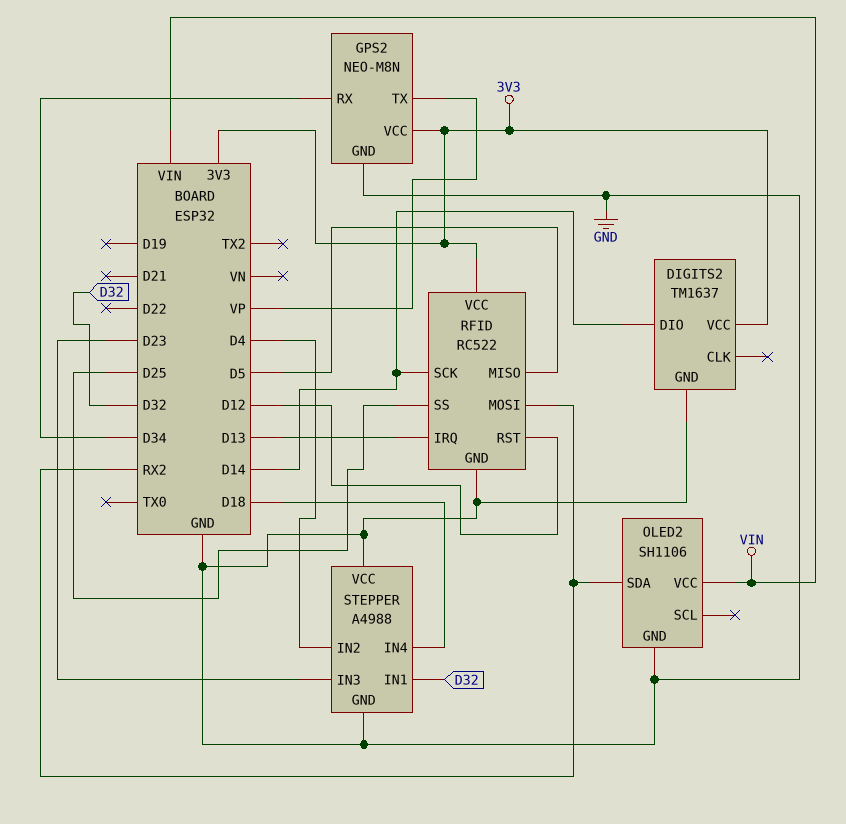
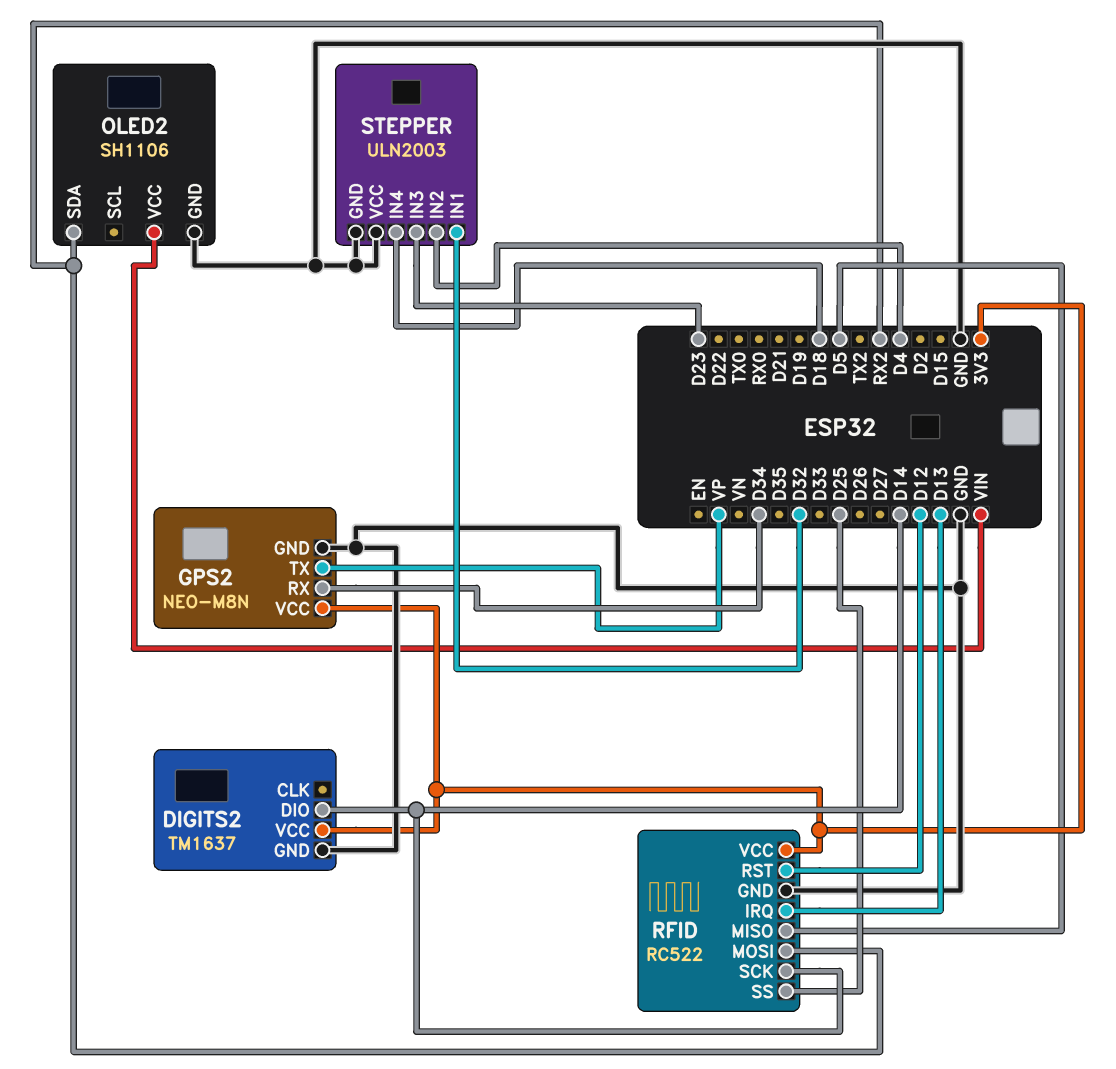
STEPPER: A4988 -> ULN2003

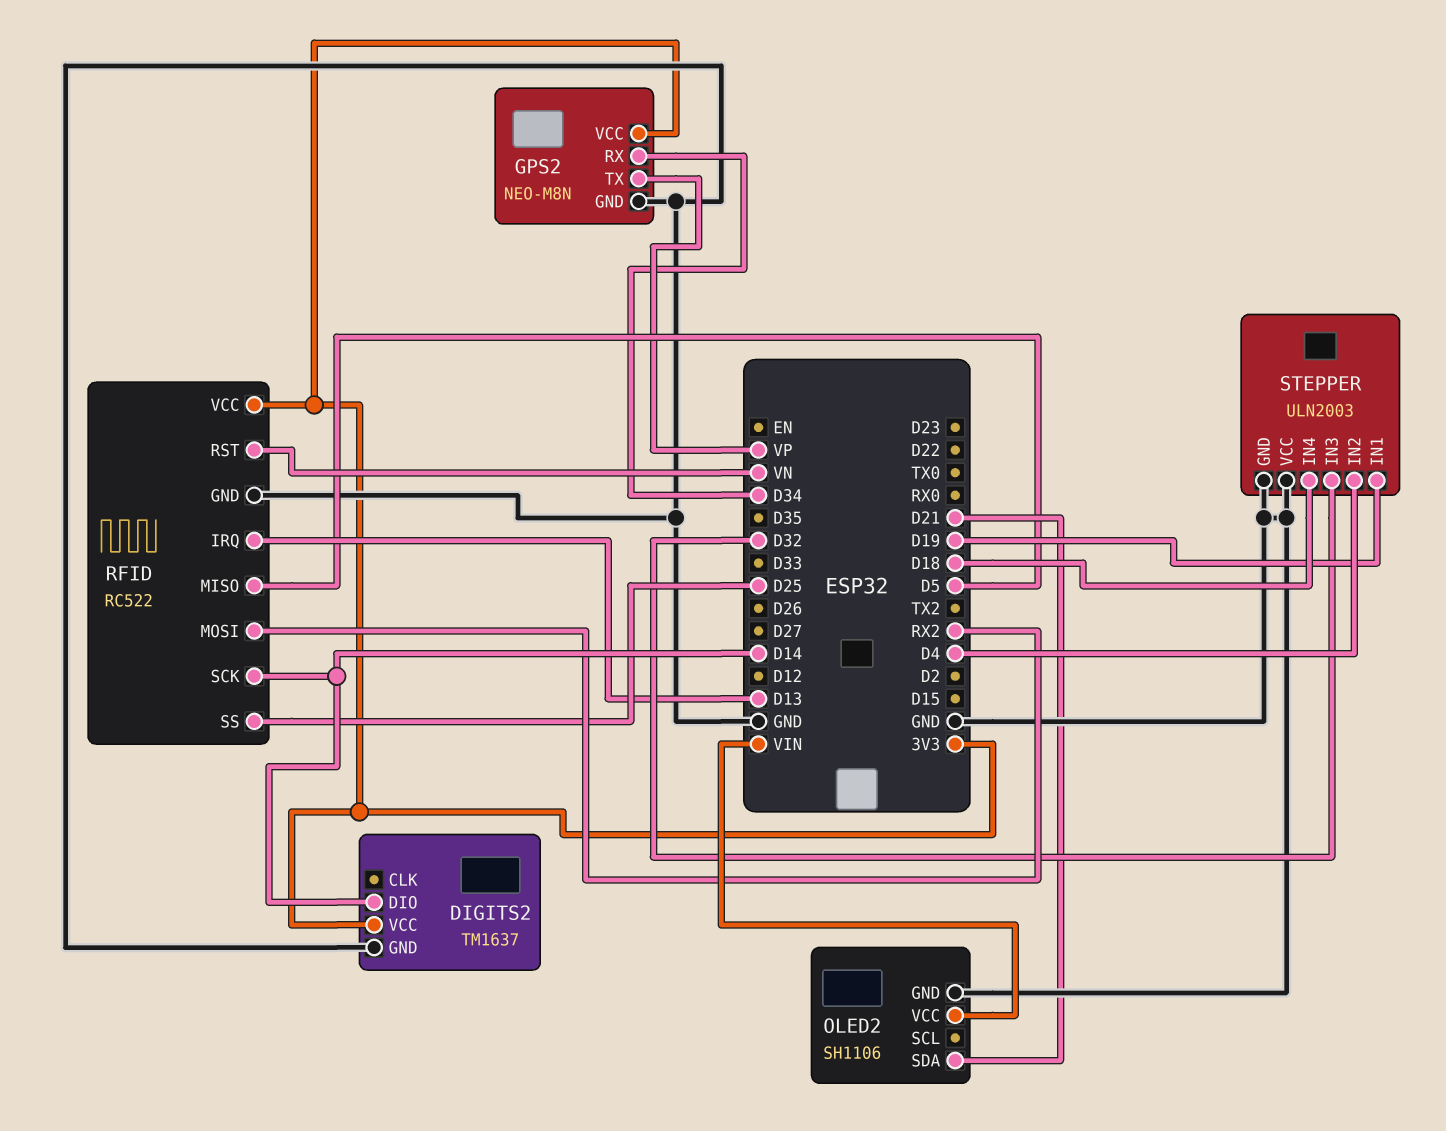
OLED2 pin SDA: RX2 -> D21
RFID pin RST: D12 -> VN
STEPPER pin IN1: D32 -> D19
STEPPER pin IN3: D23 -> D32

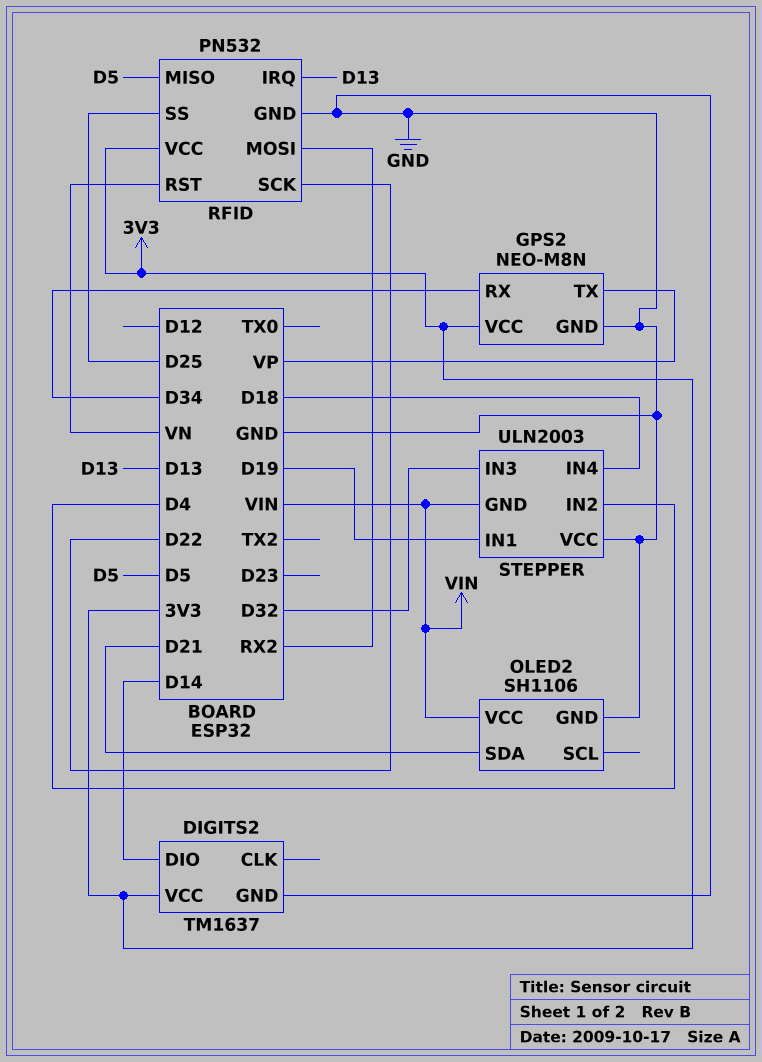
RFID: RC522 -> PN532
RFID pin SCK: D14 -> D22
STEPPER pin GND: GND -> VIN

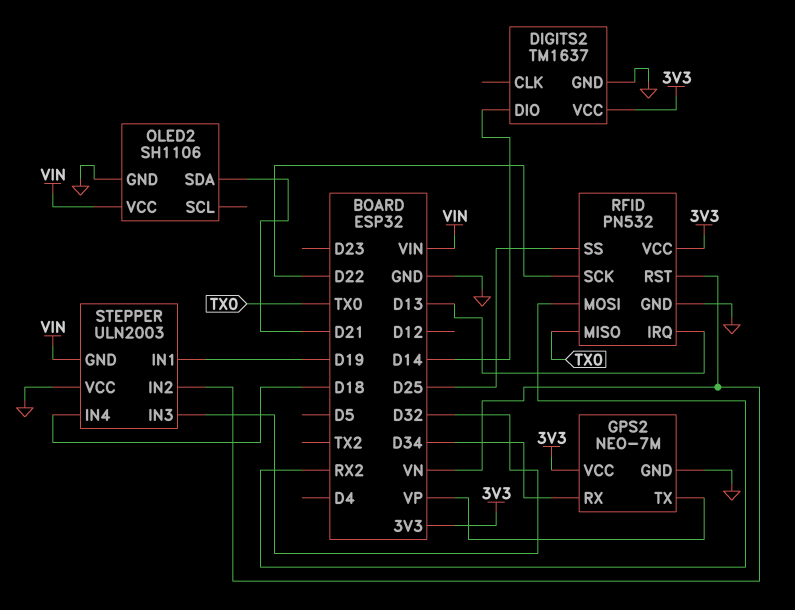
GPS2: NEO-M8N -> NEO-7M
RFID pin MISO: D5 -> TX0
STEPPER pin IN2: D4 -> VN

